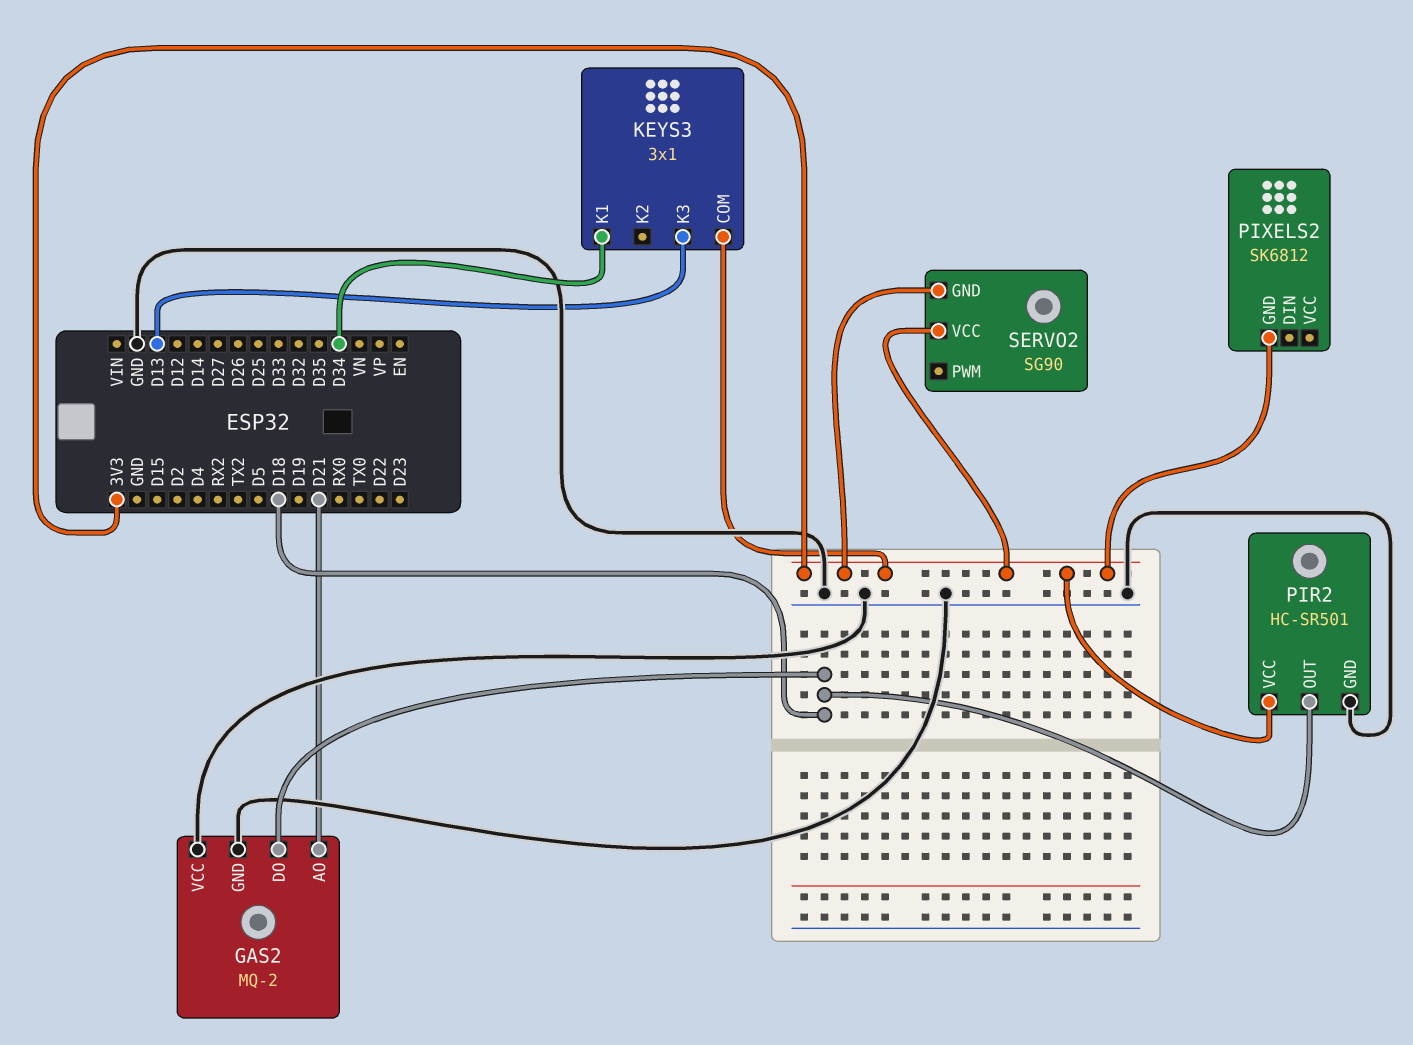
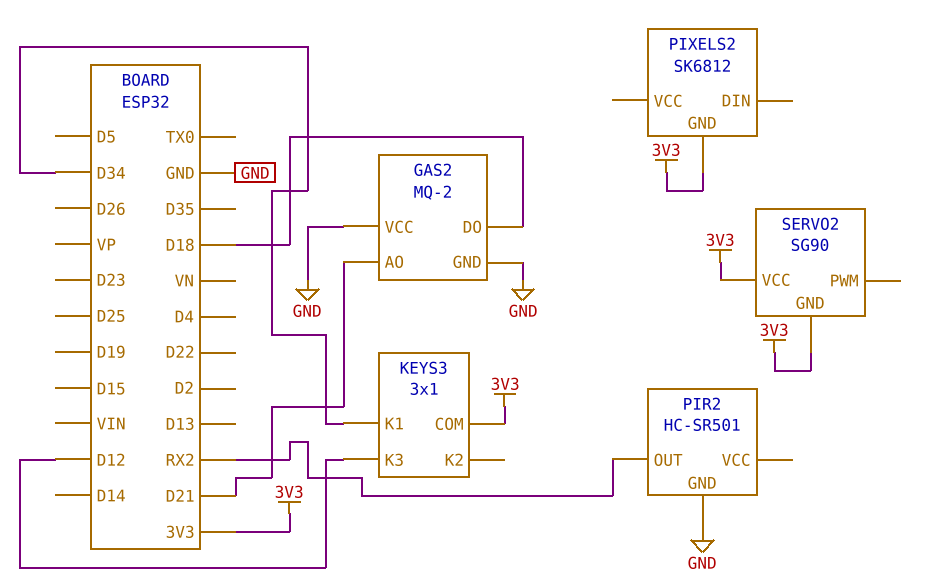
KEYS3 pin K3: D13 -> D12
PIR2 pin OUT: D18 -> RX2
PIR2 pin VCC: 3V3 -> none

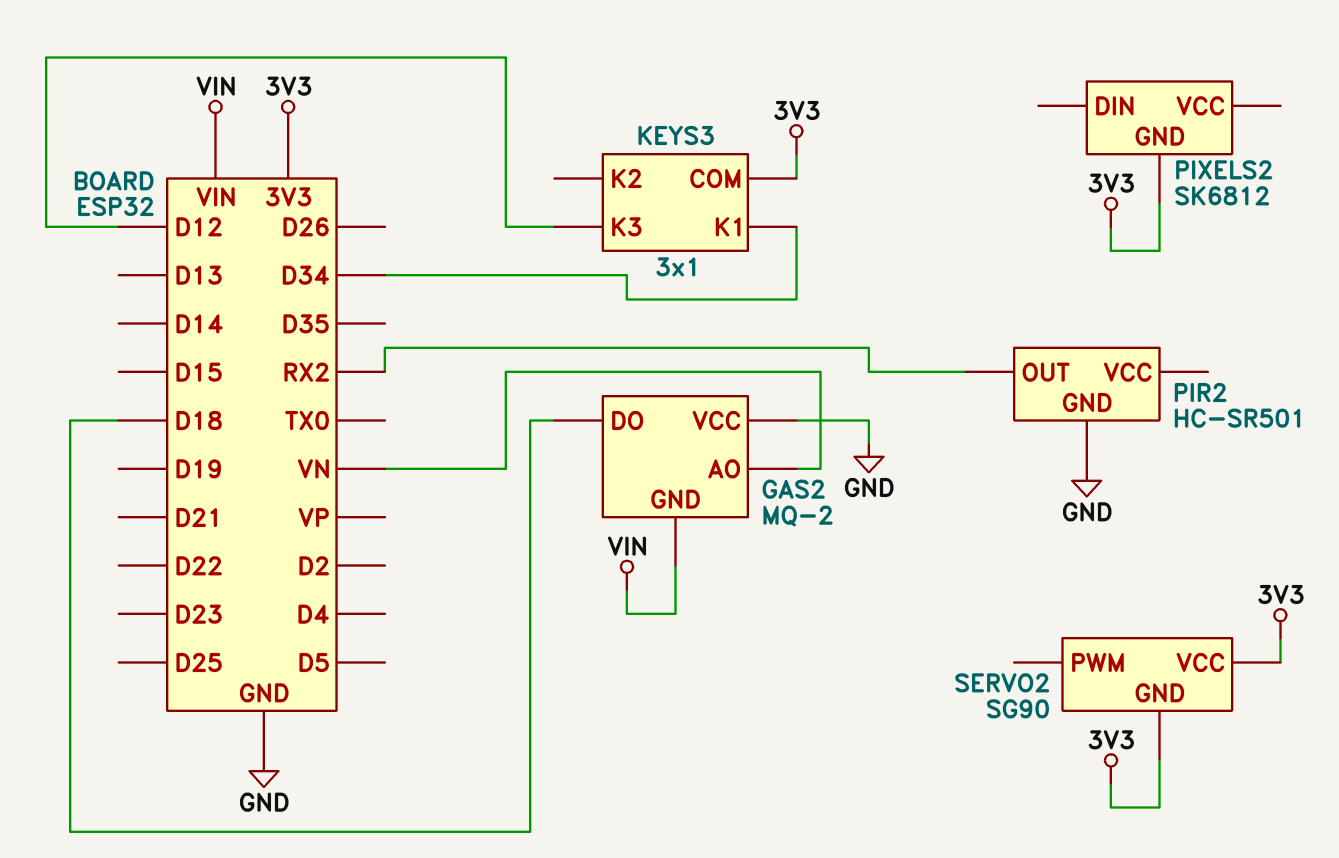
GAS2 pin AO: D21 -> VN
GAS2 pin GND: GND -> VIN

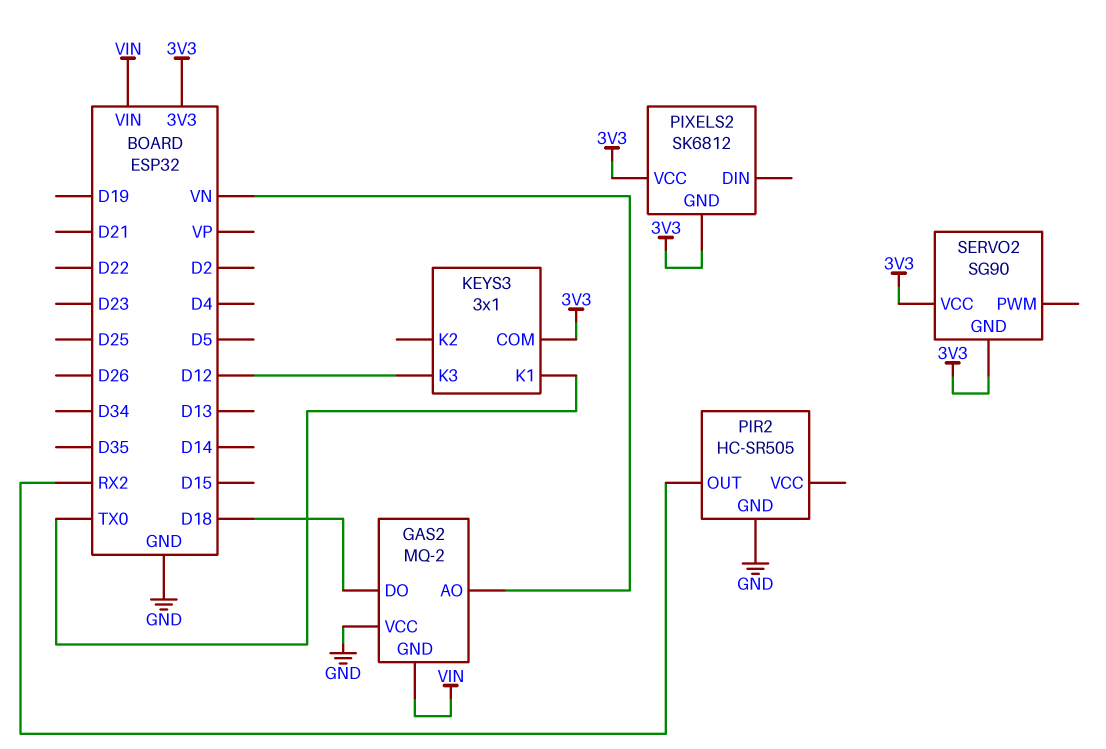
KEYS3 pin K1: D34 -> TX0
PIR2: HC-SR501 -> HC-SR505
PIXELS2 pin VCC: none -> 3V3

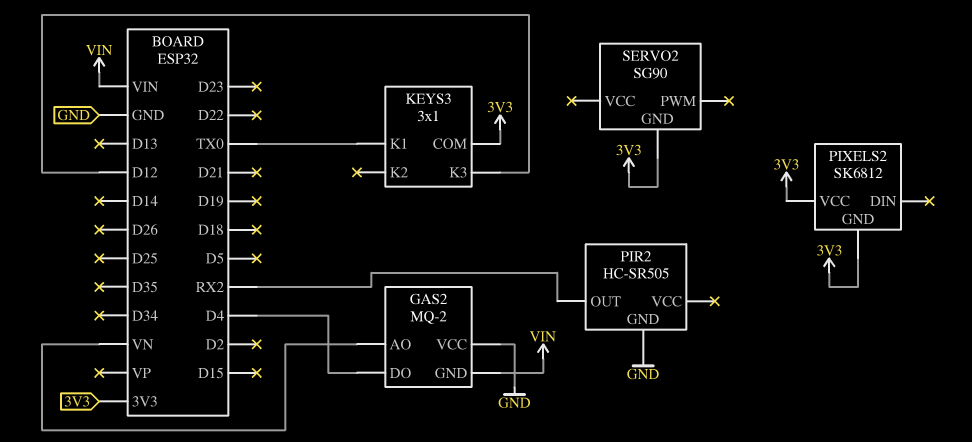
GAS2 pin DO: D18 -> D4
SERVO2 pin VCC: 3V3 -> none

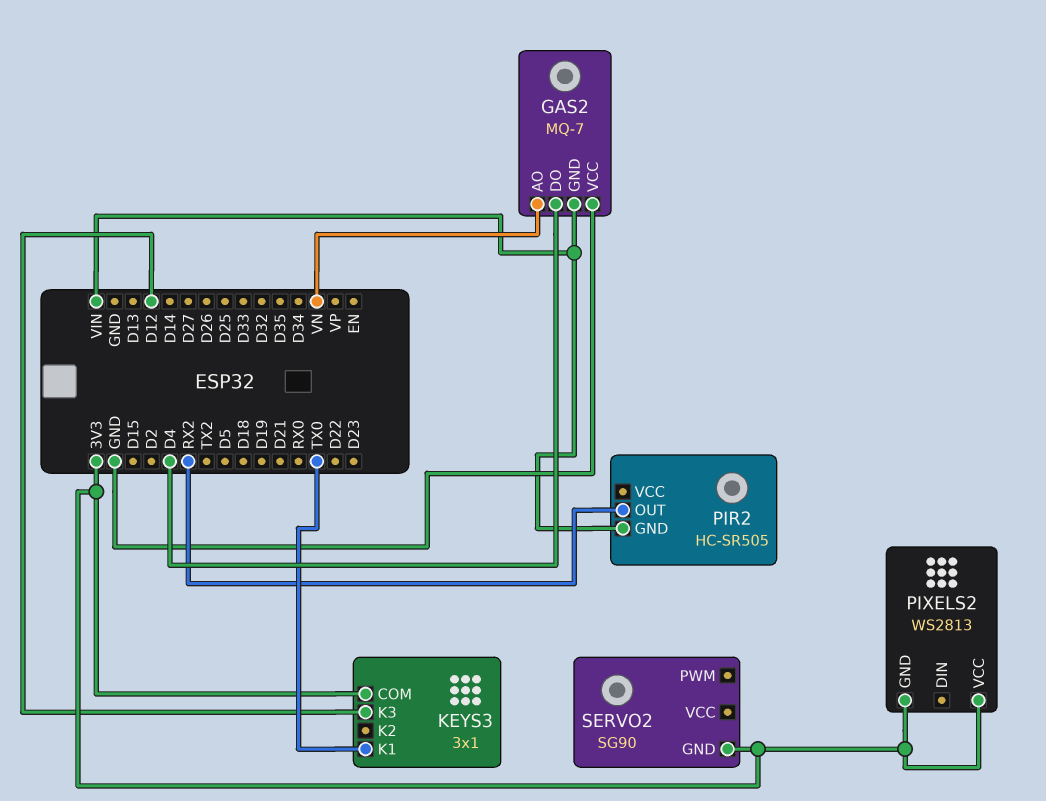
GAS2: MQ-2 -> MQ-7
PIR2 pin GND: GND -> VIN
PIXELS2: SK6812 -> WS2813

